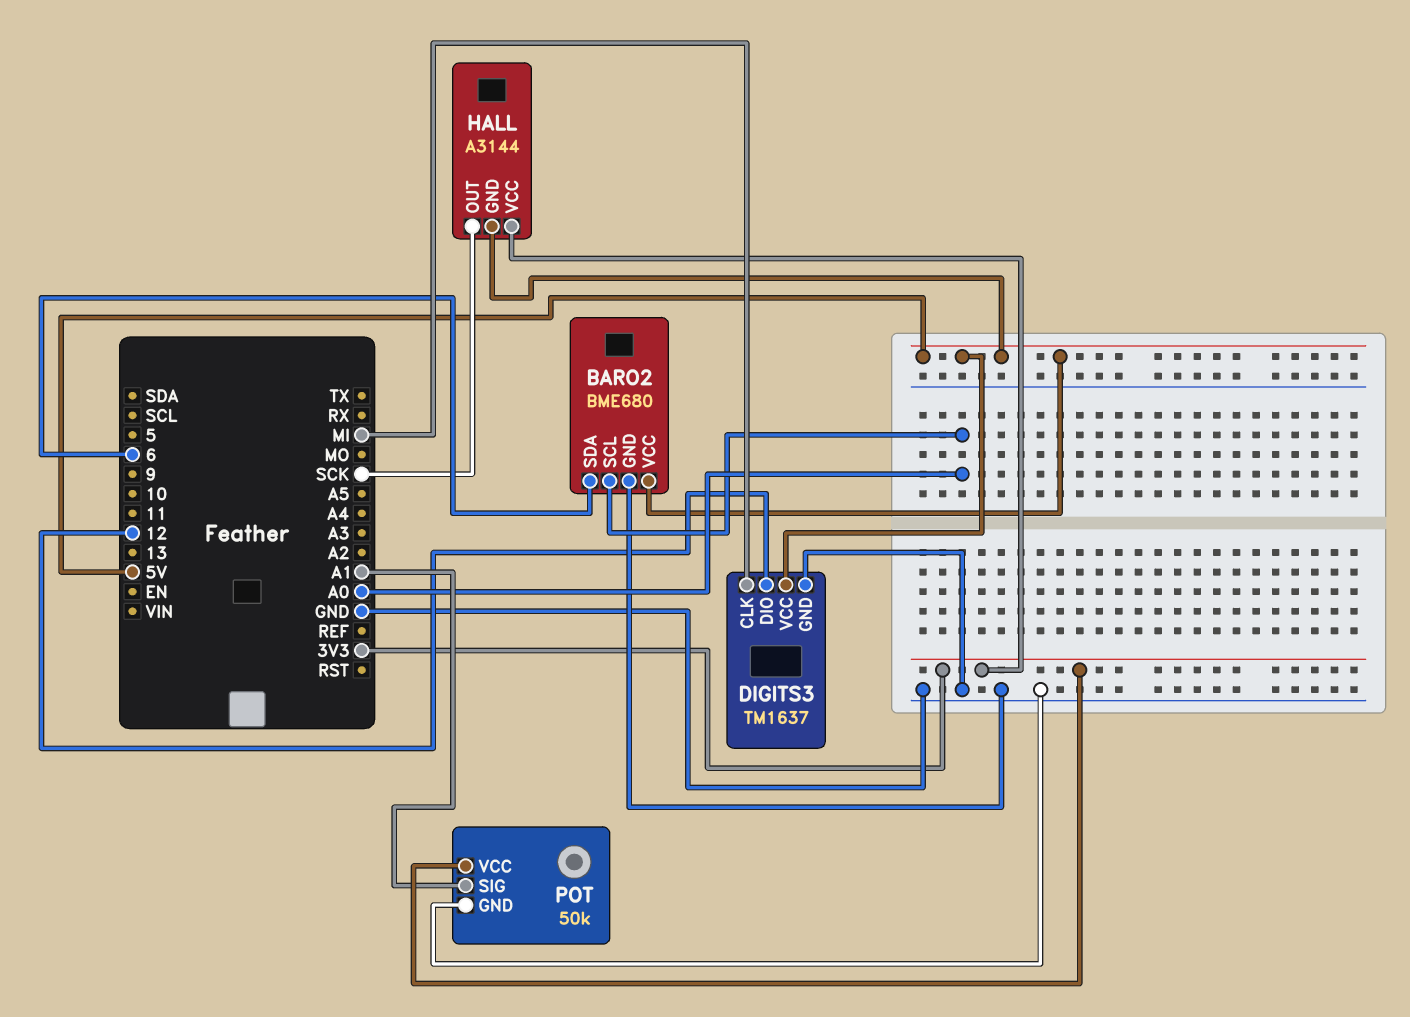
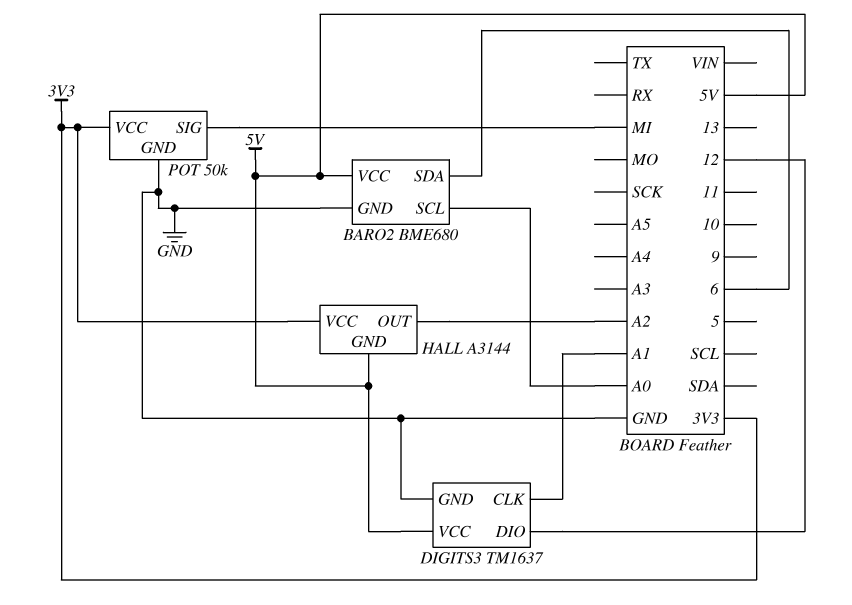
DIGITS3 pin CLK: MI -> A1
HALL pin OUT: SCK -> A2
POT pin SIG: A1 -> MI

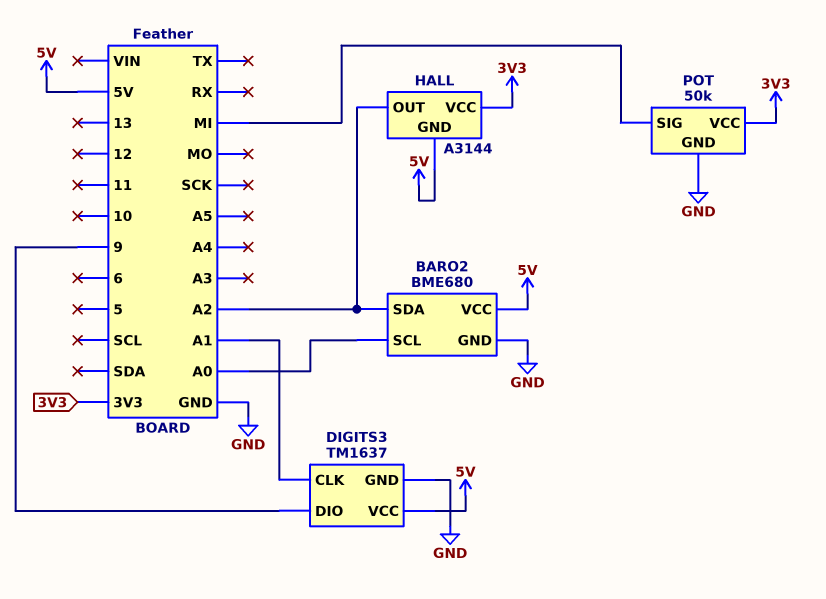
BARO2 pin SDA: 6 -> A2
DIGITS3 pin DIO: 12 -> 9

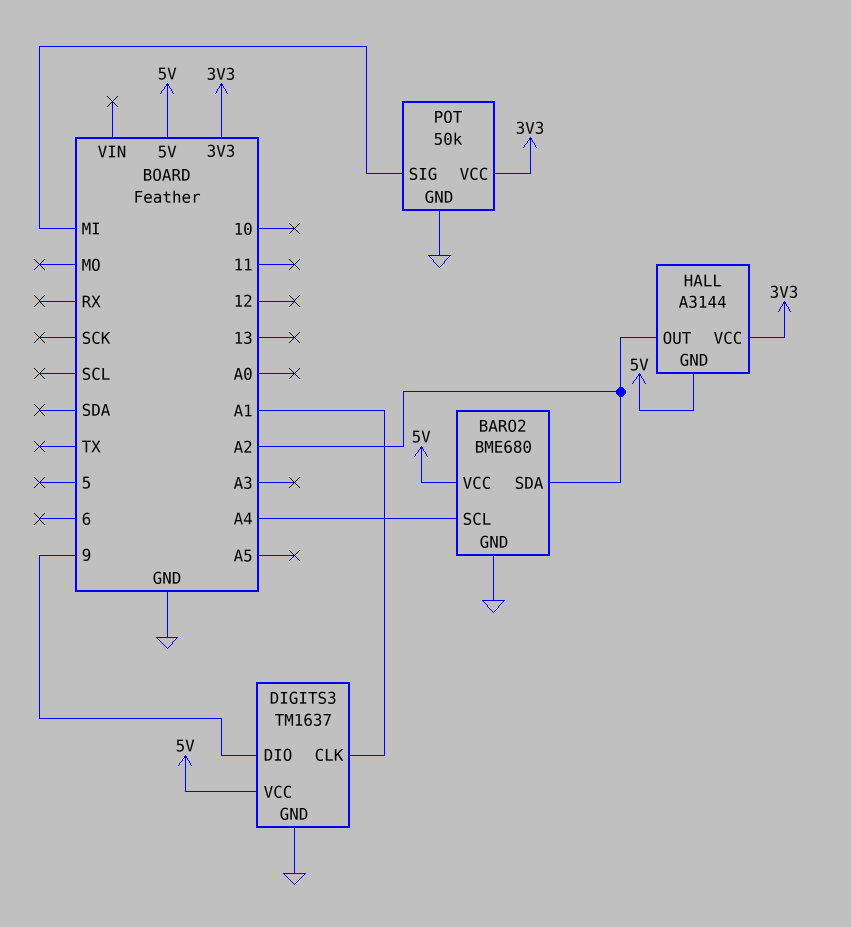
BARO2 pin SCL: A0 -> A4

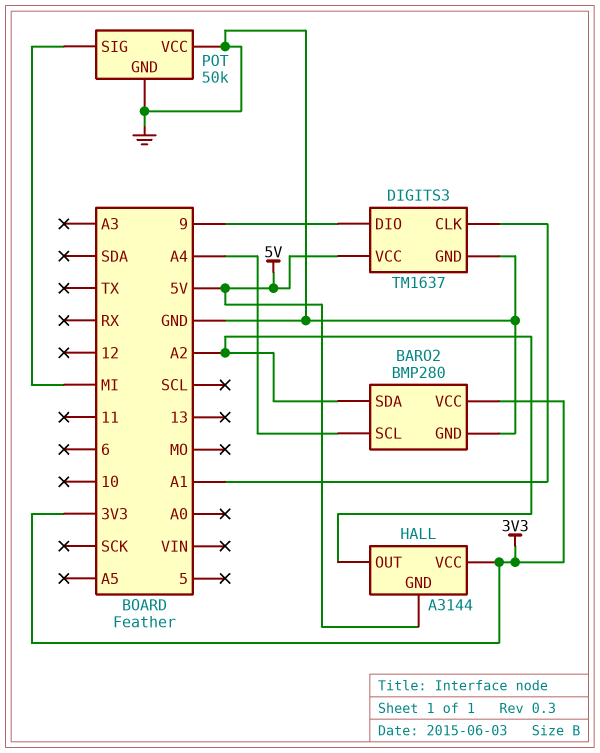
BARO2: BME680 -> BMP280
BARO2 pin VCC: 5V -> 3V3
POT pin VCC: 3V3 -> GND

